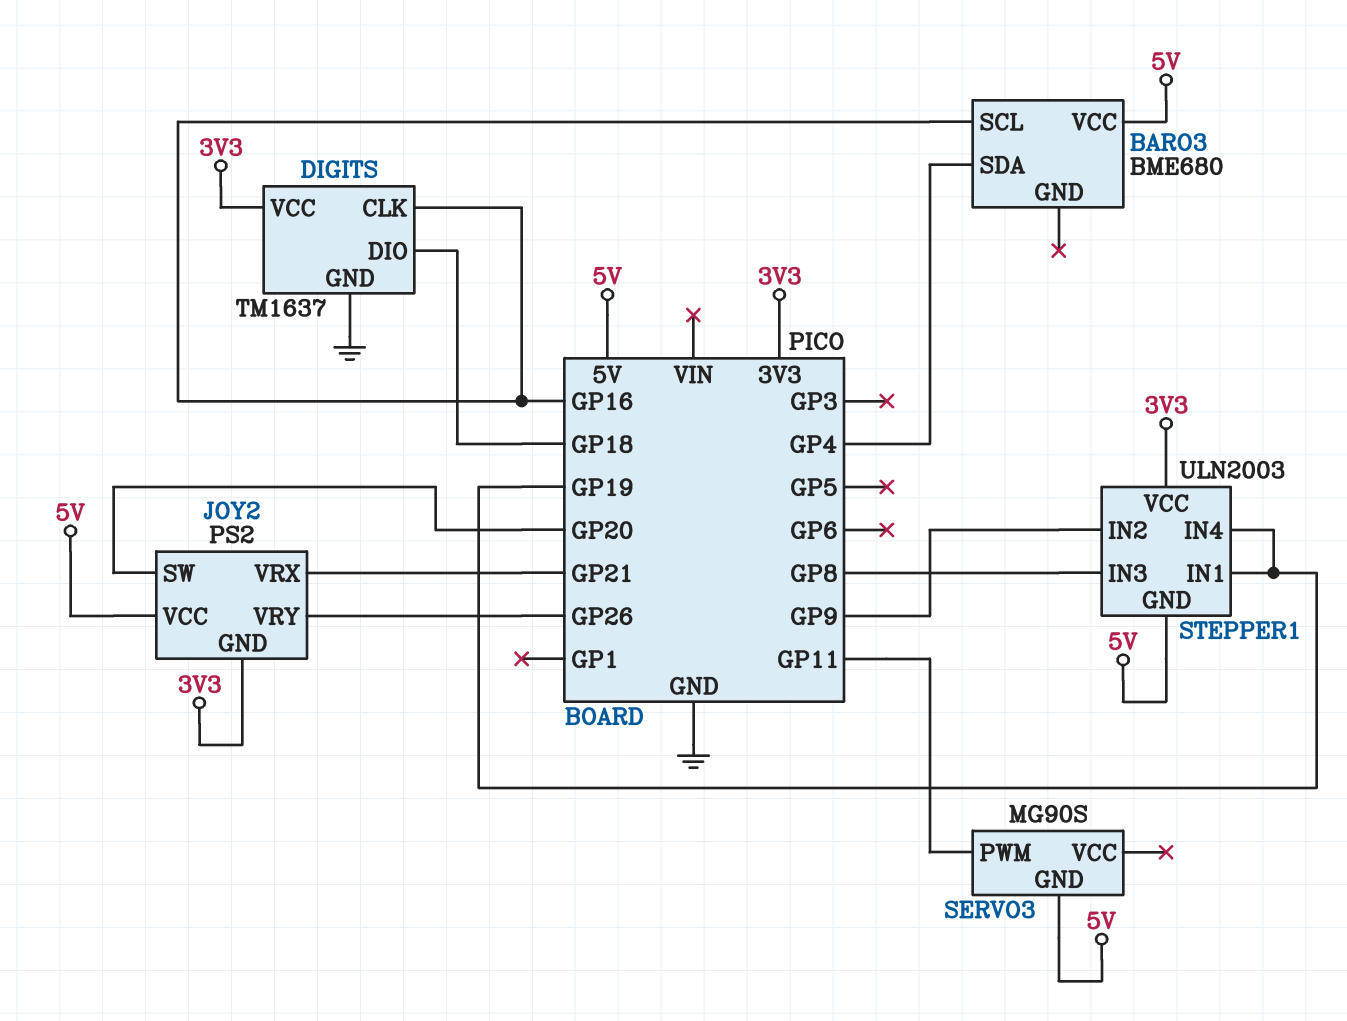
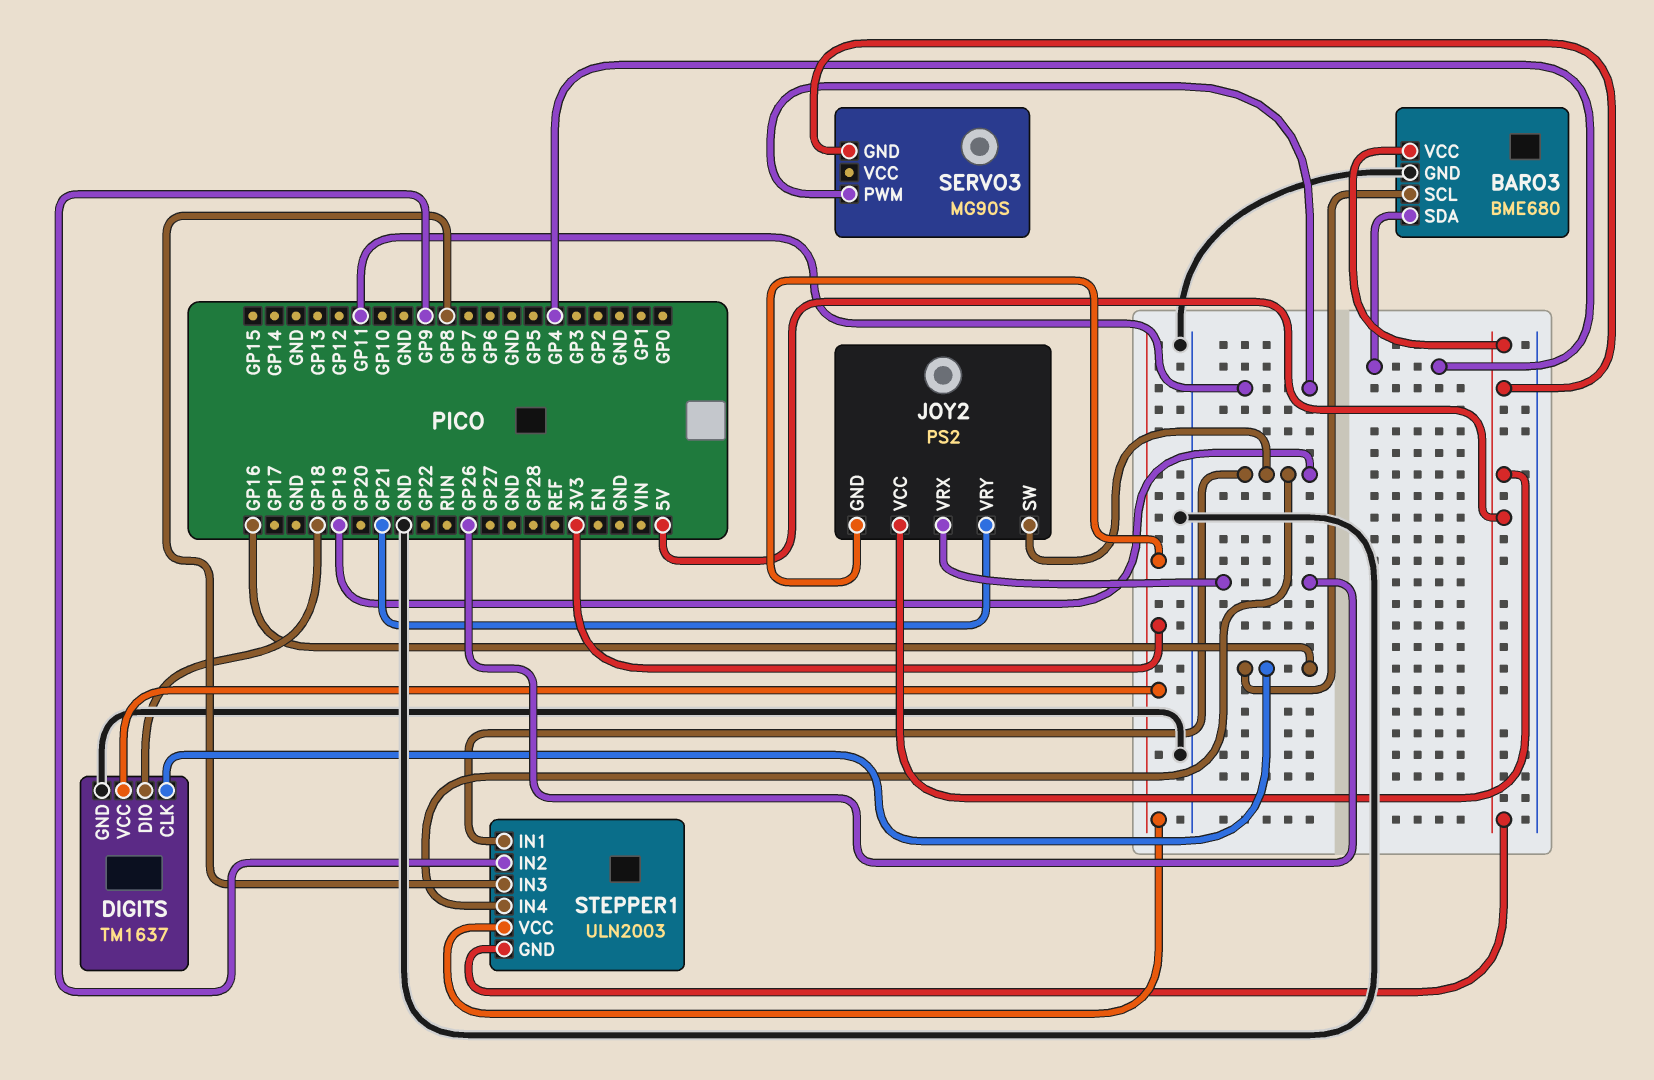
BARO3 pin GND: none -> GND
JOY2 pin SW: GP20 -> GP19
JOY2 pin VRX: GP21 -> GP26
JOY2 pin VRY: GP26 -> GP21

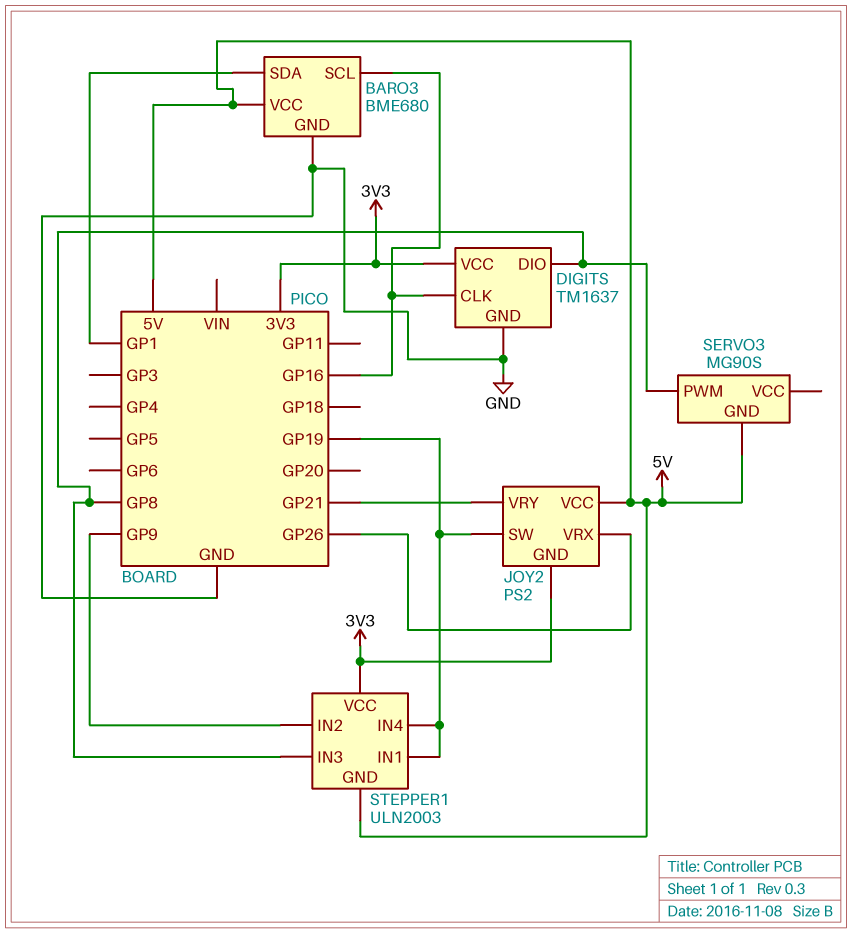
BARO3 pin SDA: GP4 -> GP1
DIGITS pin DIO: GP18 -> GP8
SERVO3 pin PWM: GP11 -> GP8

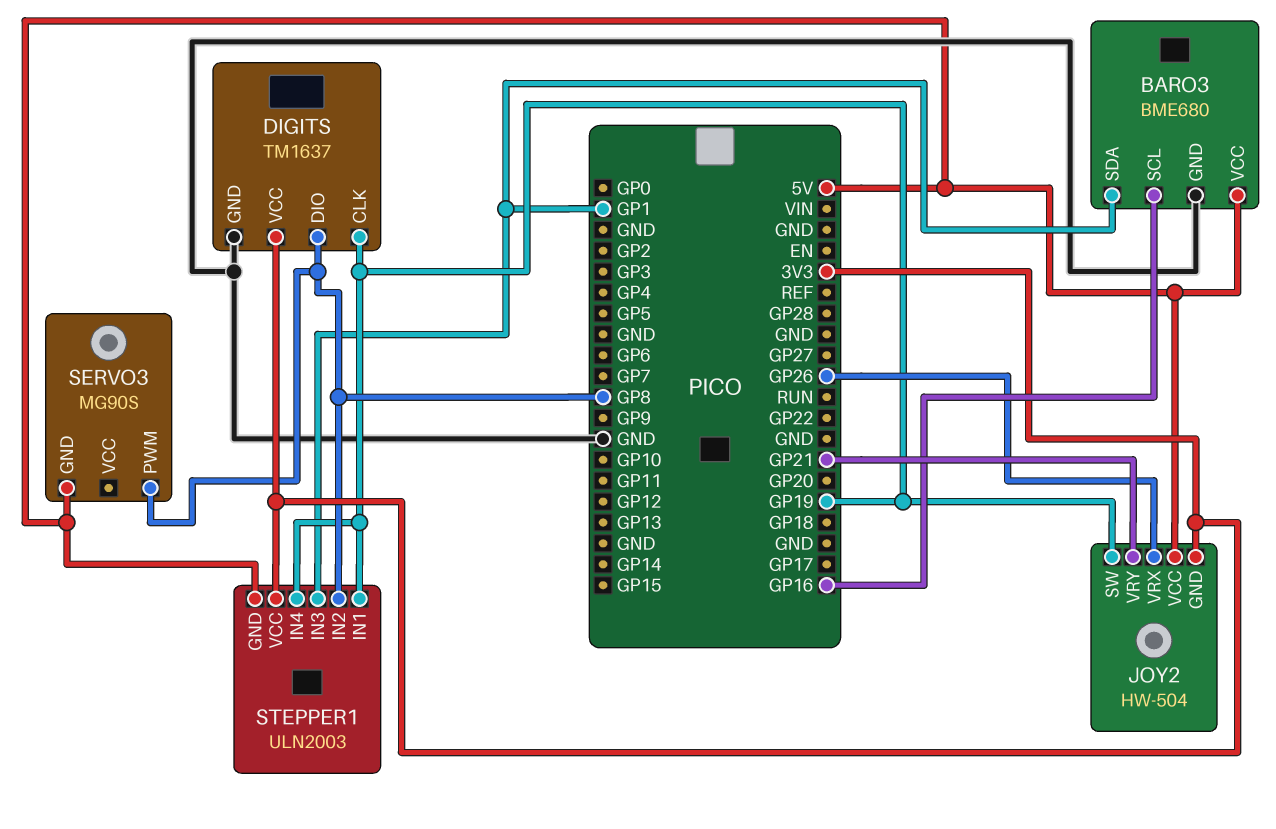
DIGITS pin CLK: GP16 -> GP19
JOY2: PS2 -> HW-504
STEPPER1 pin IN2: GP9 -> GP8
STEPPER1 pin IN3: GP8 -> GP1

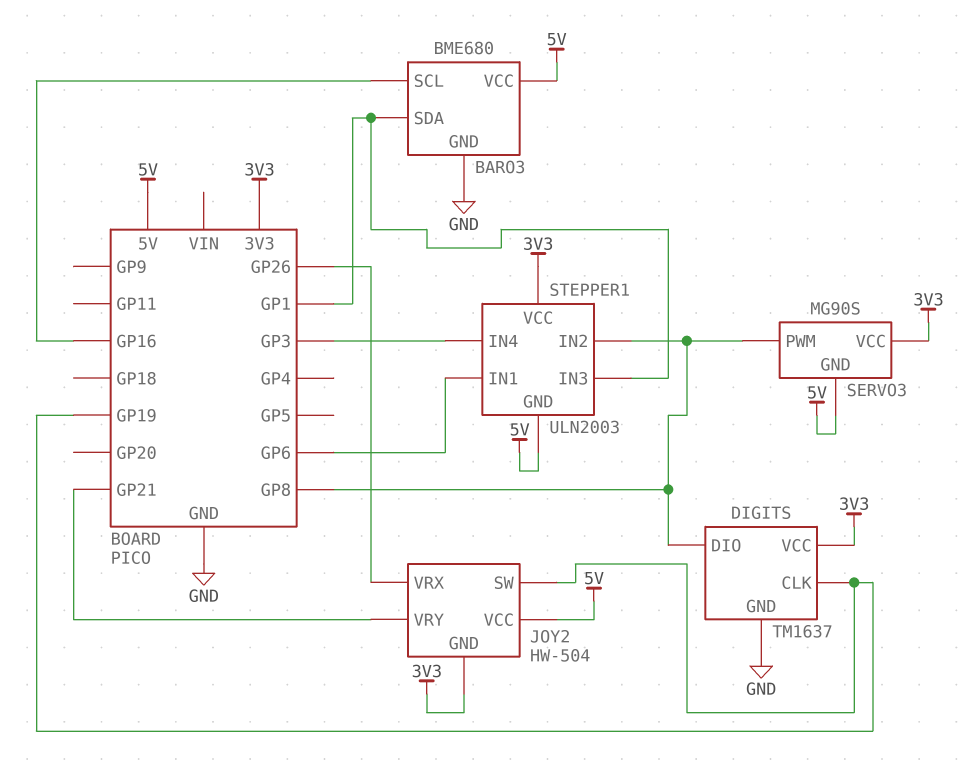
SERVO3 pin VCC: none -> 3V3
STEPPER1 pin IN1: GP19 -> GP6
STEPPER1 pin IN4: GP19 -> GP3

